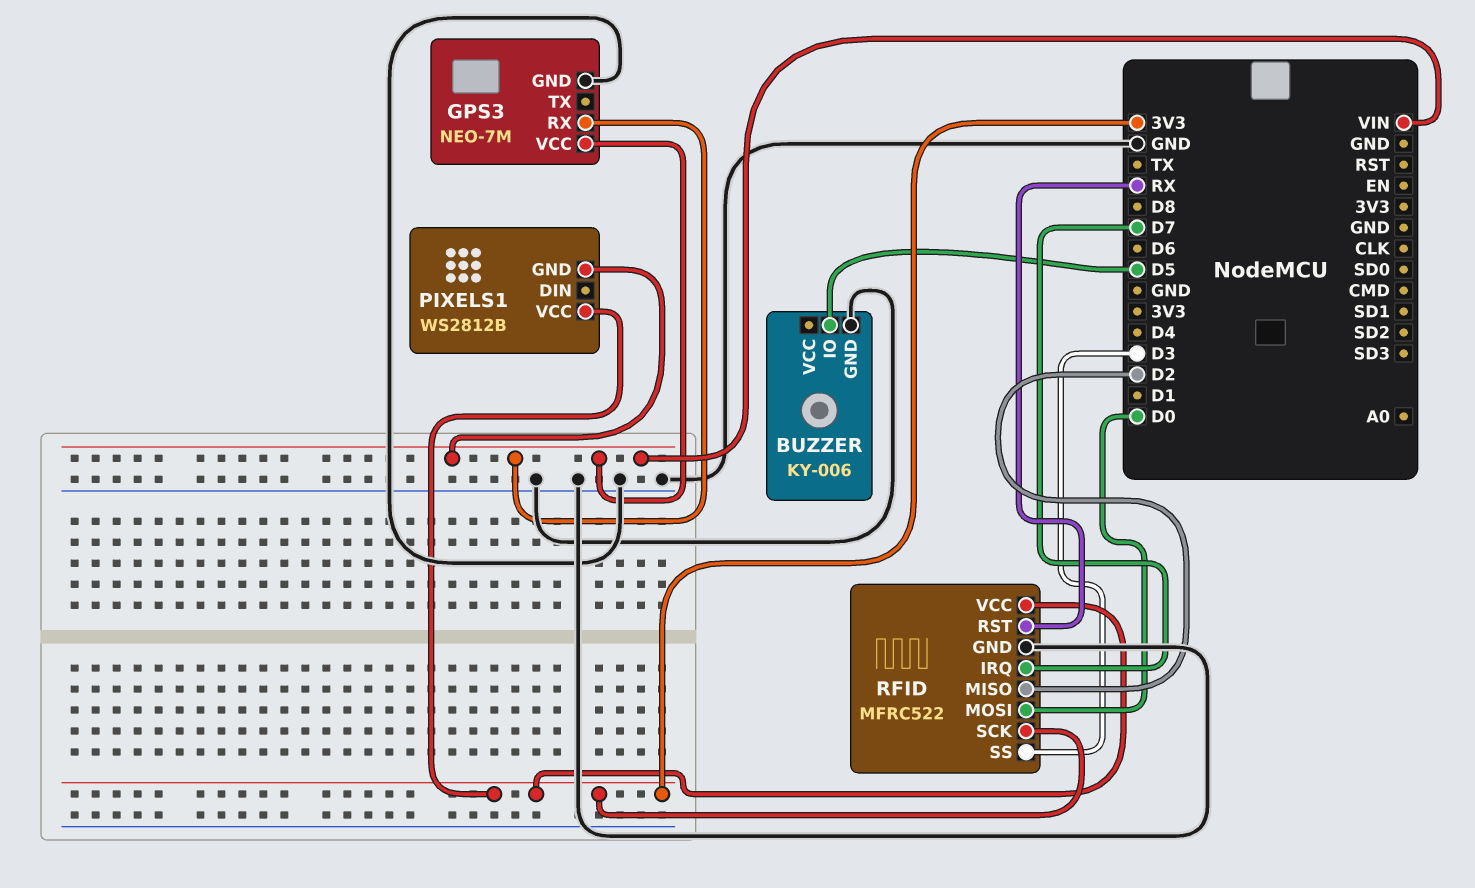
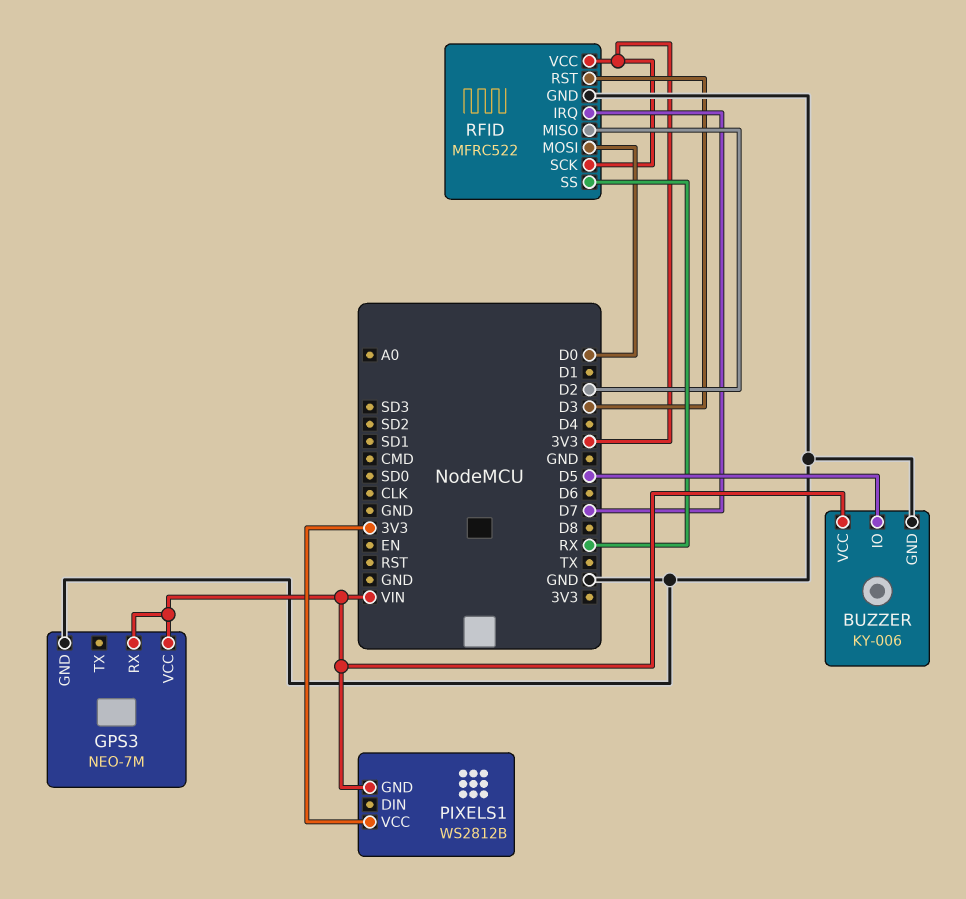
BUZZER pin VCC: none -> VIN
RFID pin RST: RX -> D3
RFID pin SS: D3 -> RX

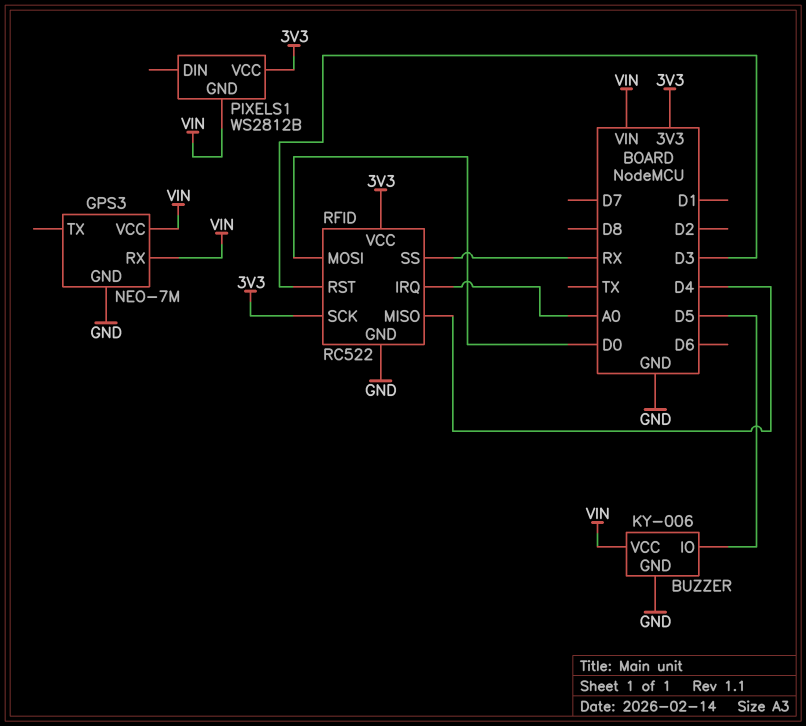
RFID: MFRC522 -> RC522
RFID pin IRQ: D7 -> A0
RFID pin MISO: D2 -> D4

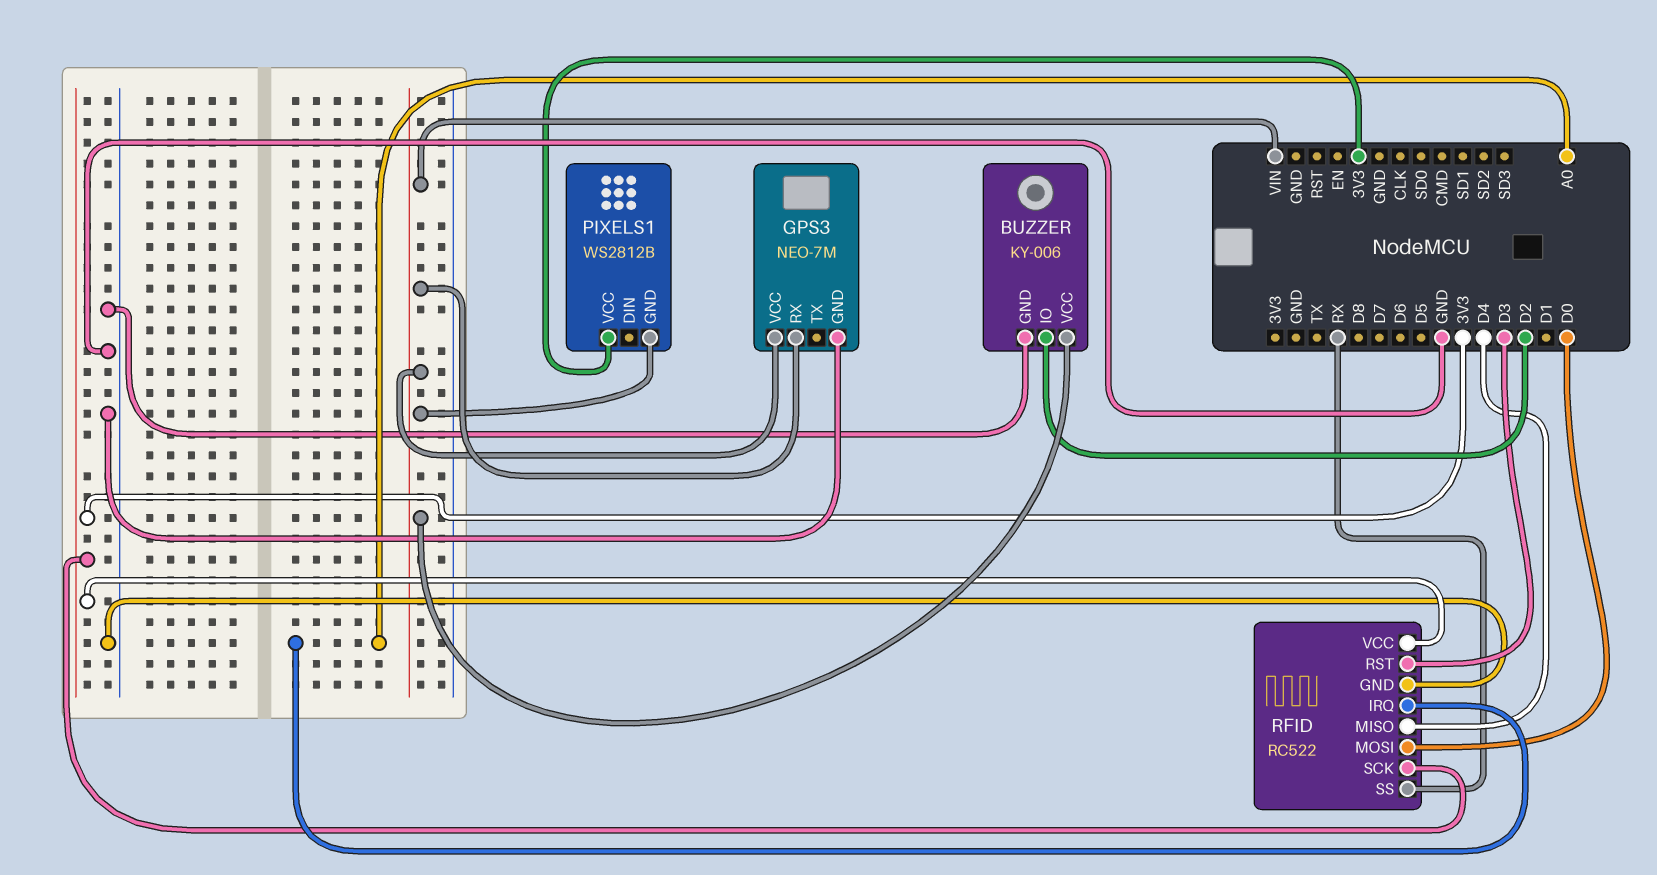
BUZZER pin IO: D5 -> D2

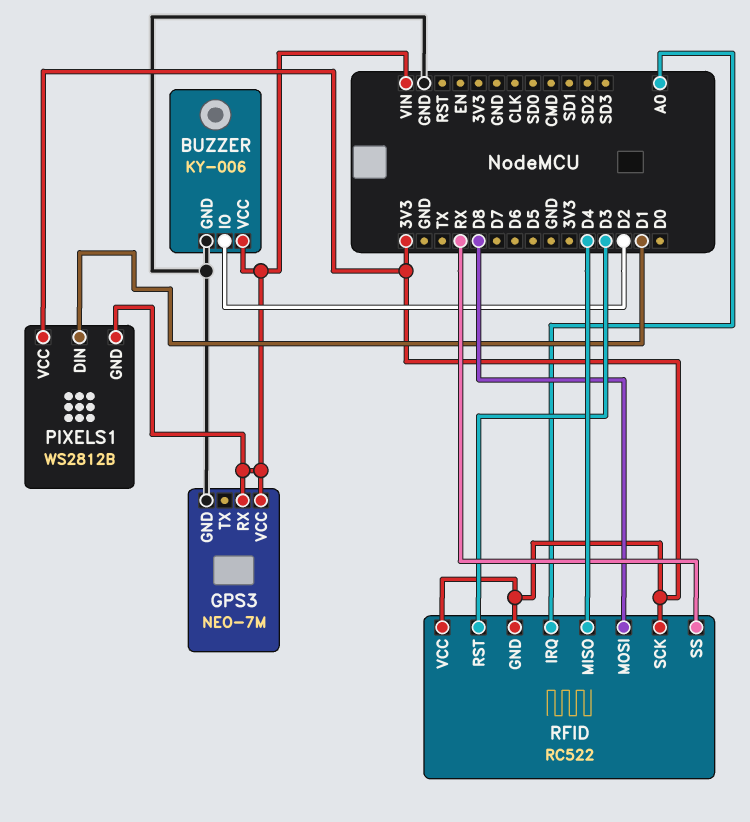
PIXELS1 pin DIN: none -> D1
RFID pin GND: GND -> 3V3
RFID pin MOSI: D0 -> D8

